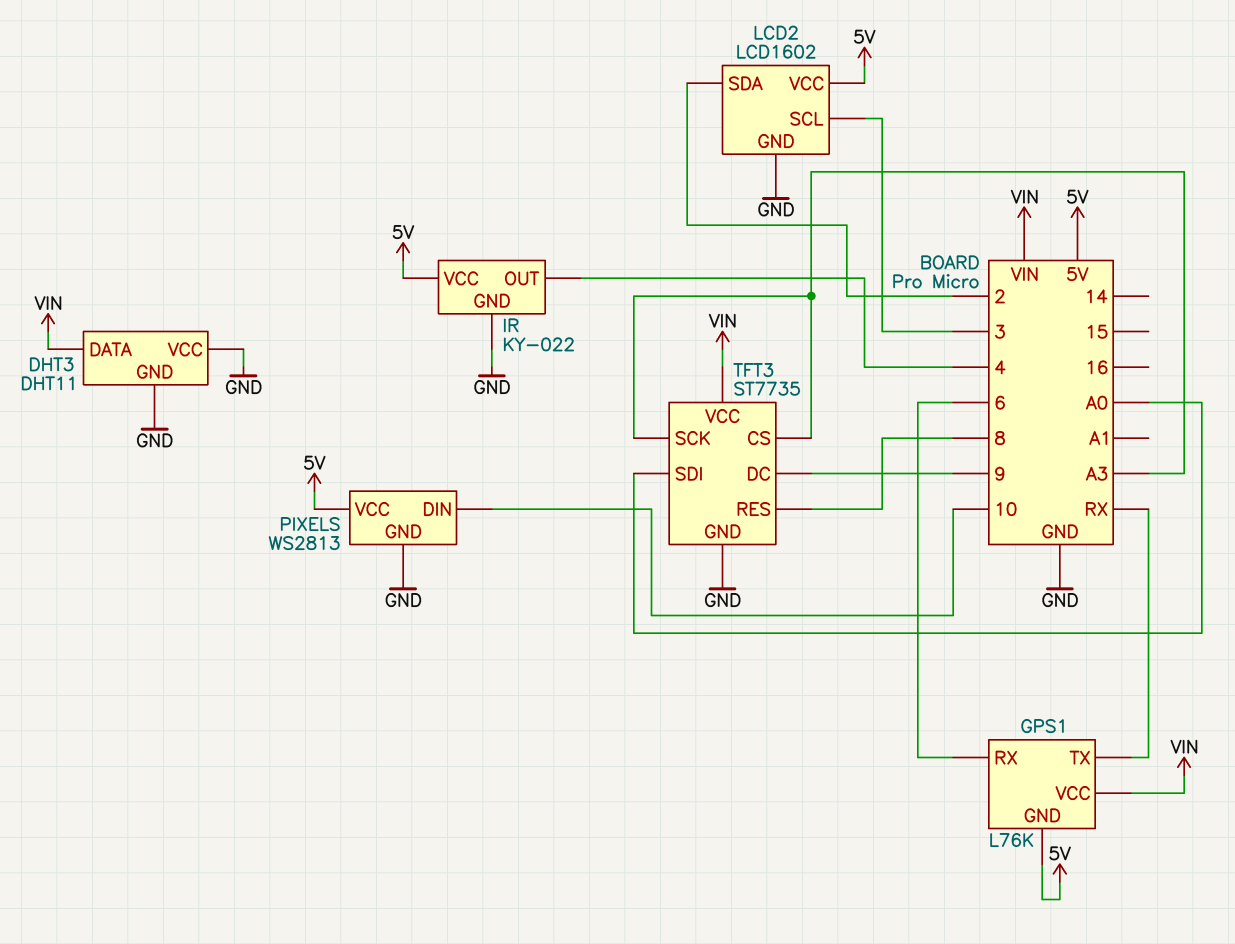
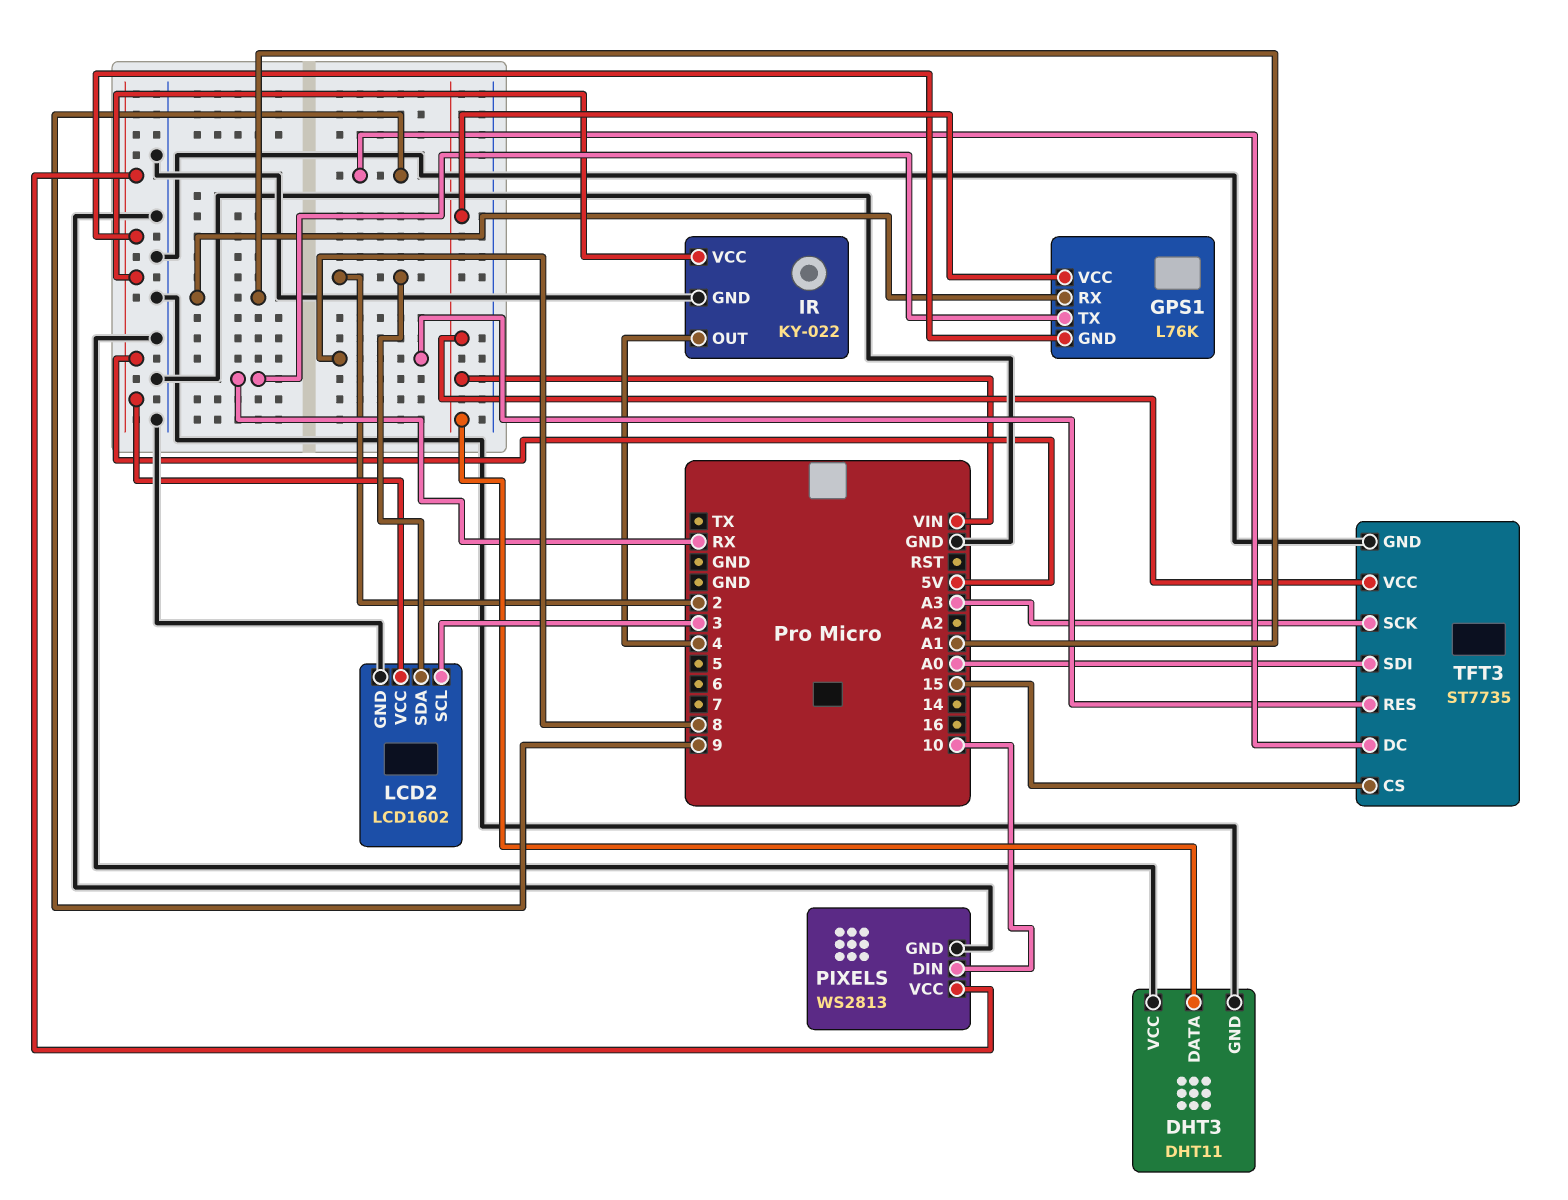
GPS1 pin RX: 6 -> A1
TFT3 pin CS: A3 -> 15

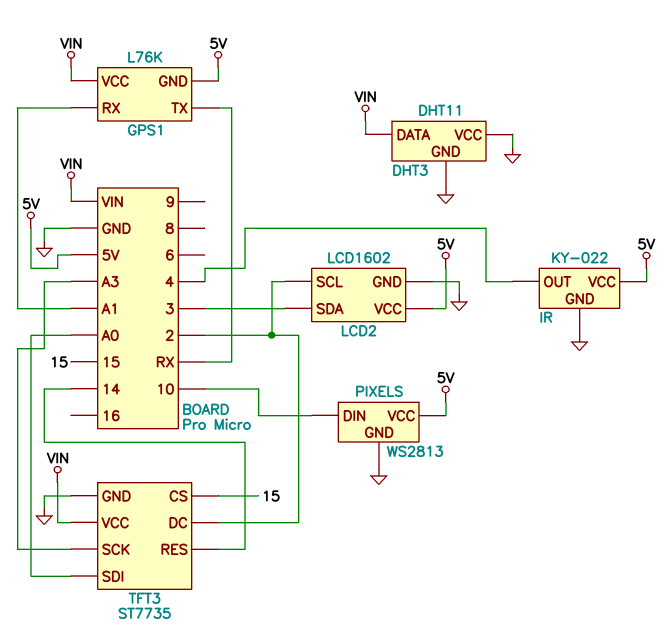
LCD2 pin SCL: 3 -> 2
LCD2 pin SDA: 2 -> 3
TFT3 pin DC: 9 -> 2
TFT3 pin RES: 8 -> 14

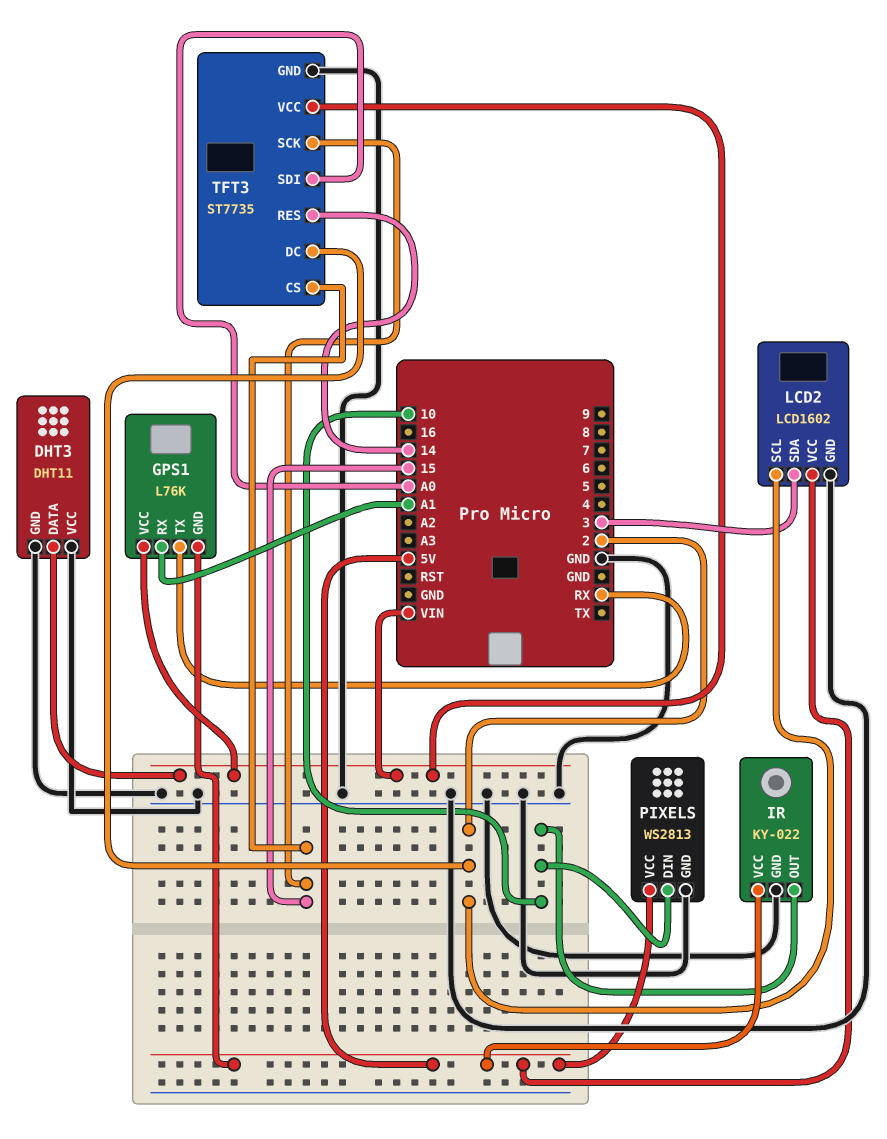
IR pin OUT: 4 -> 10
TFT3 pin SCK: A3 -> 15

